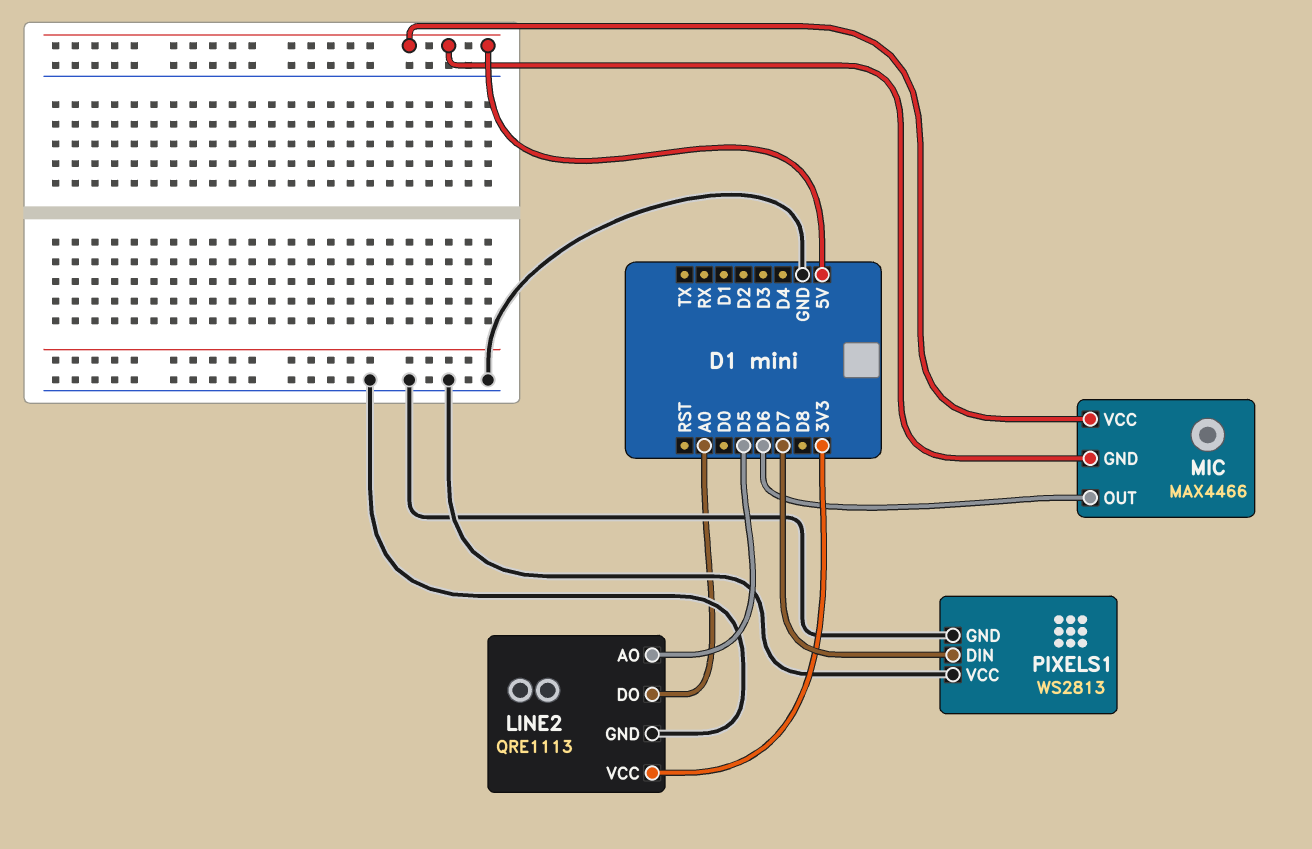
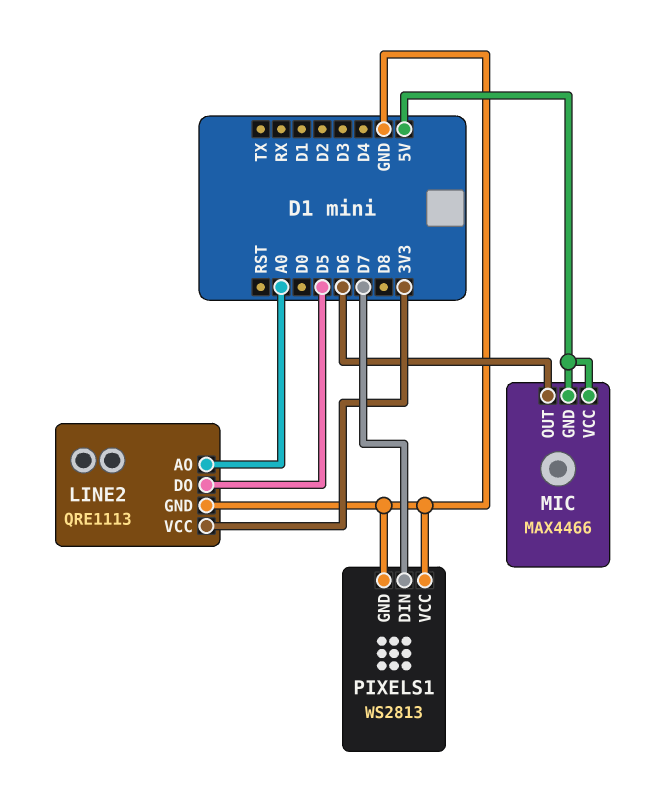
LINE2 pin AO: D5 -> A0
LINE2 pin DO: A0 -> D5

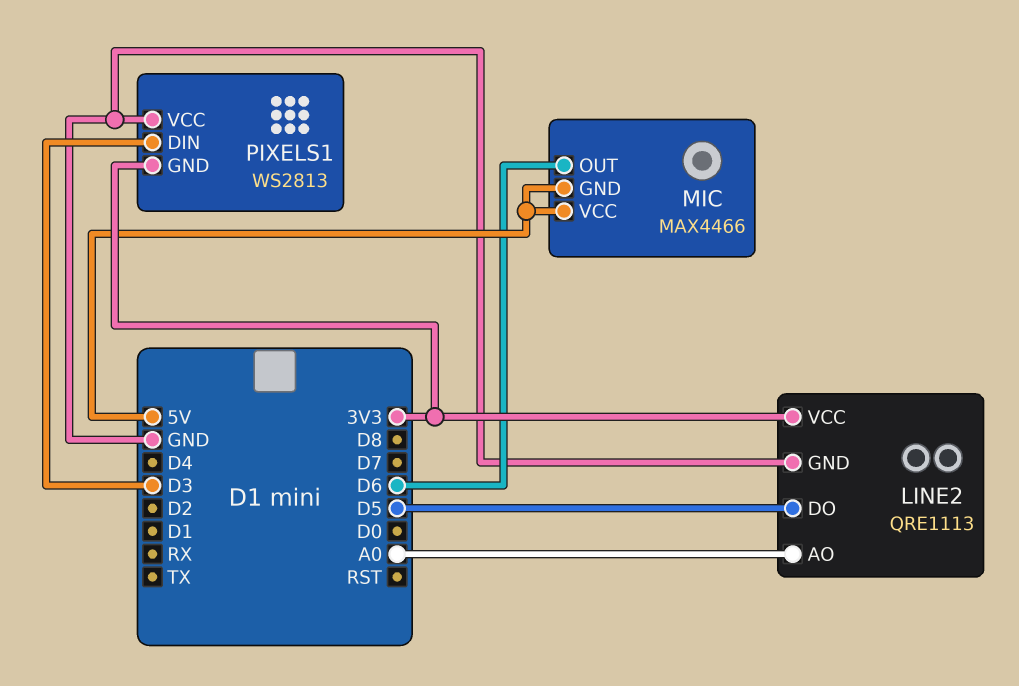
PIXELS1 pin DIN: D7 -> D3
PIXELS1 pin GND: GND -> 3V3

